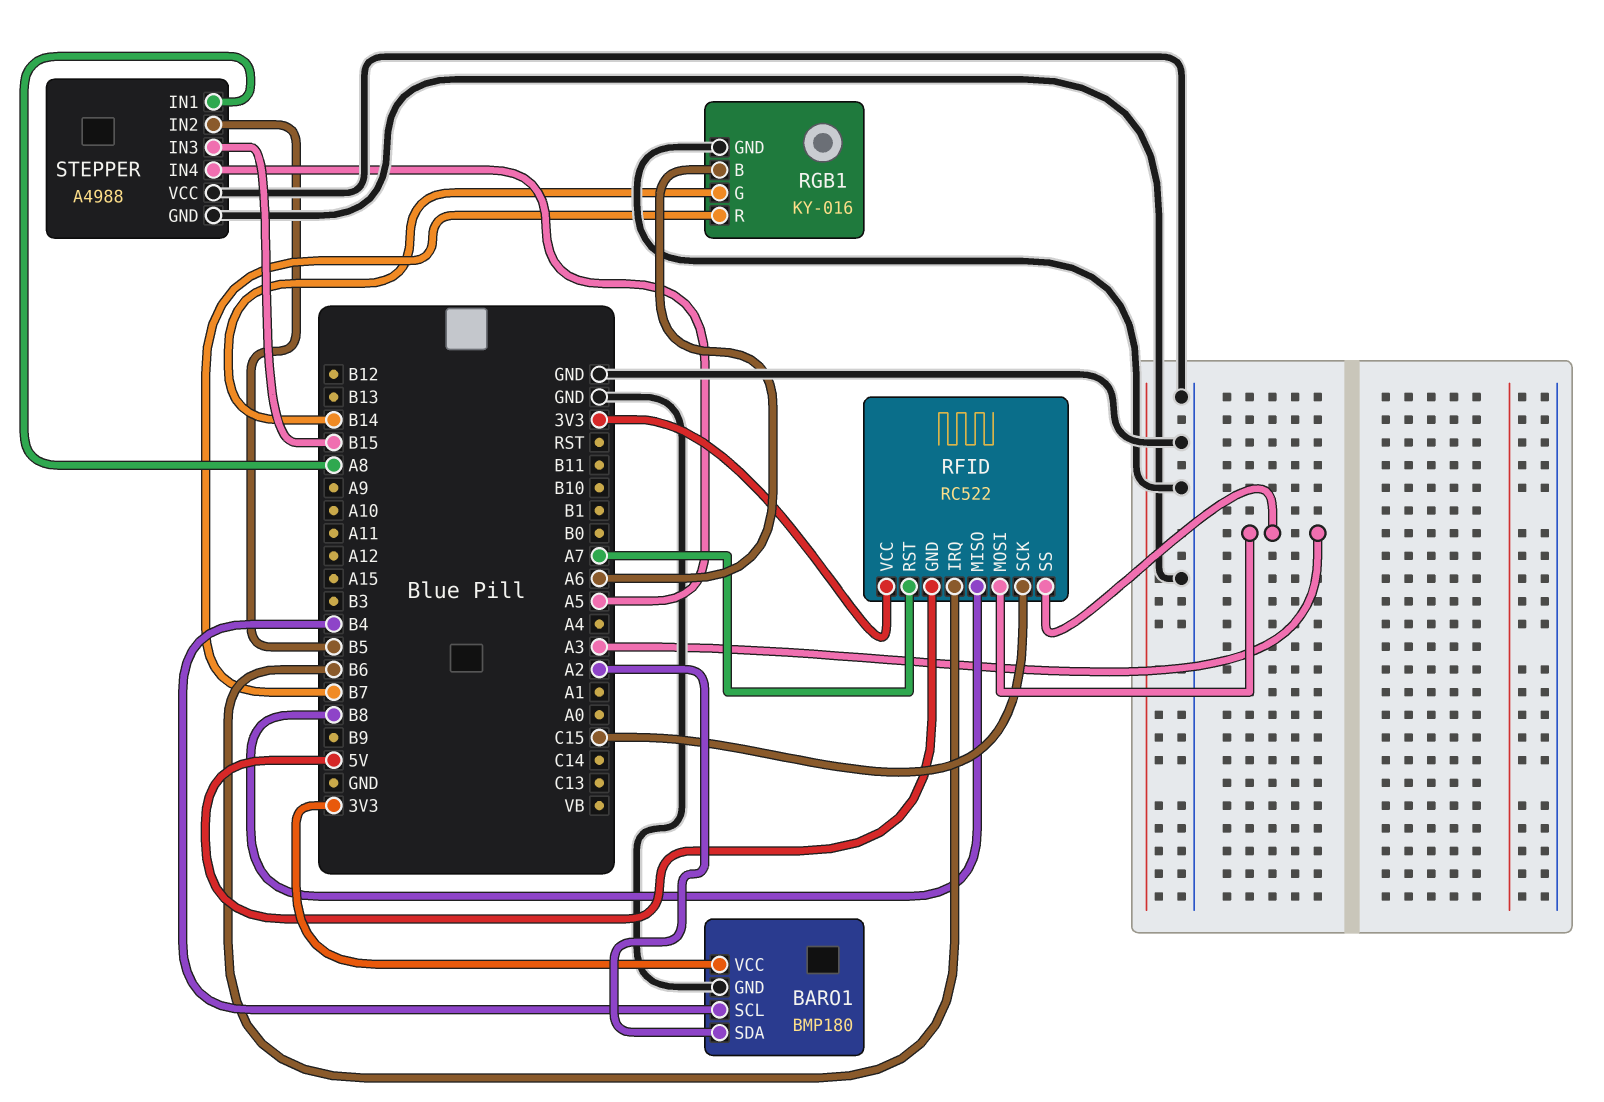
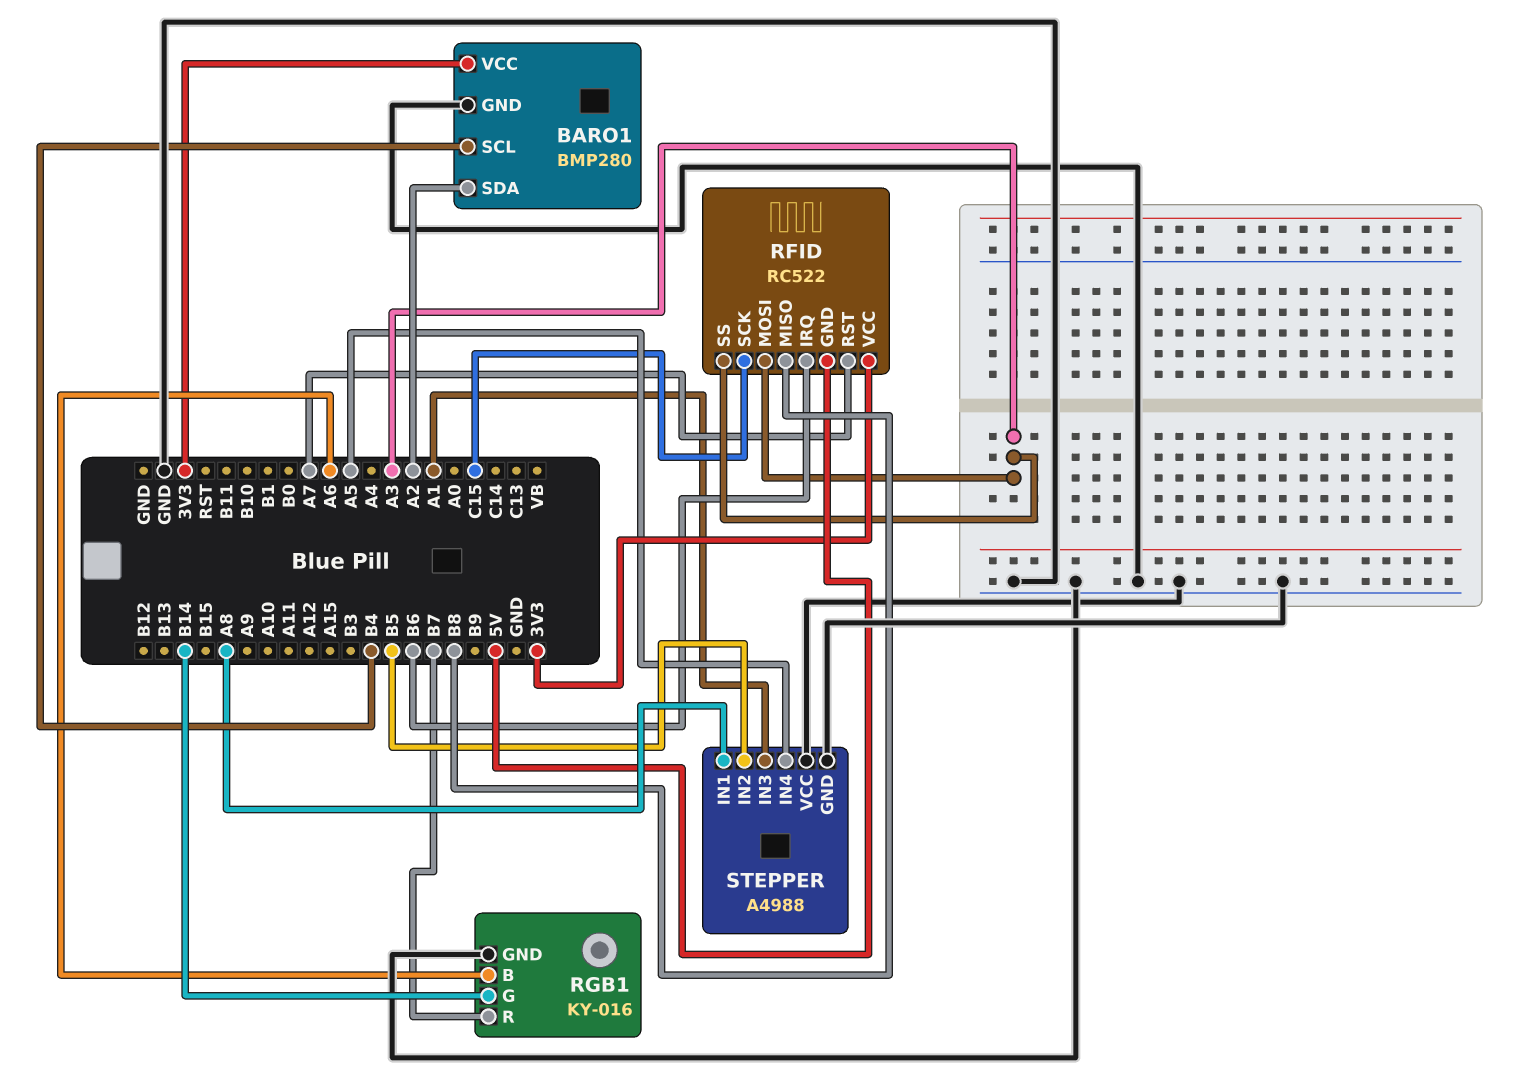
BARO1: BMP180 -> BMP280
STEPPER pin IN3: B15 -> A1

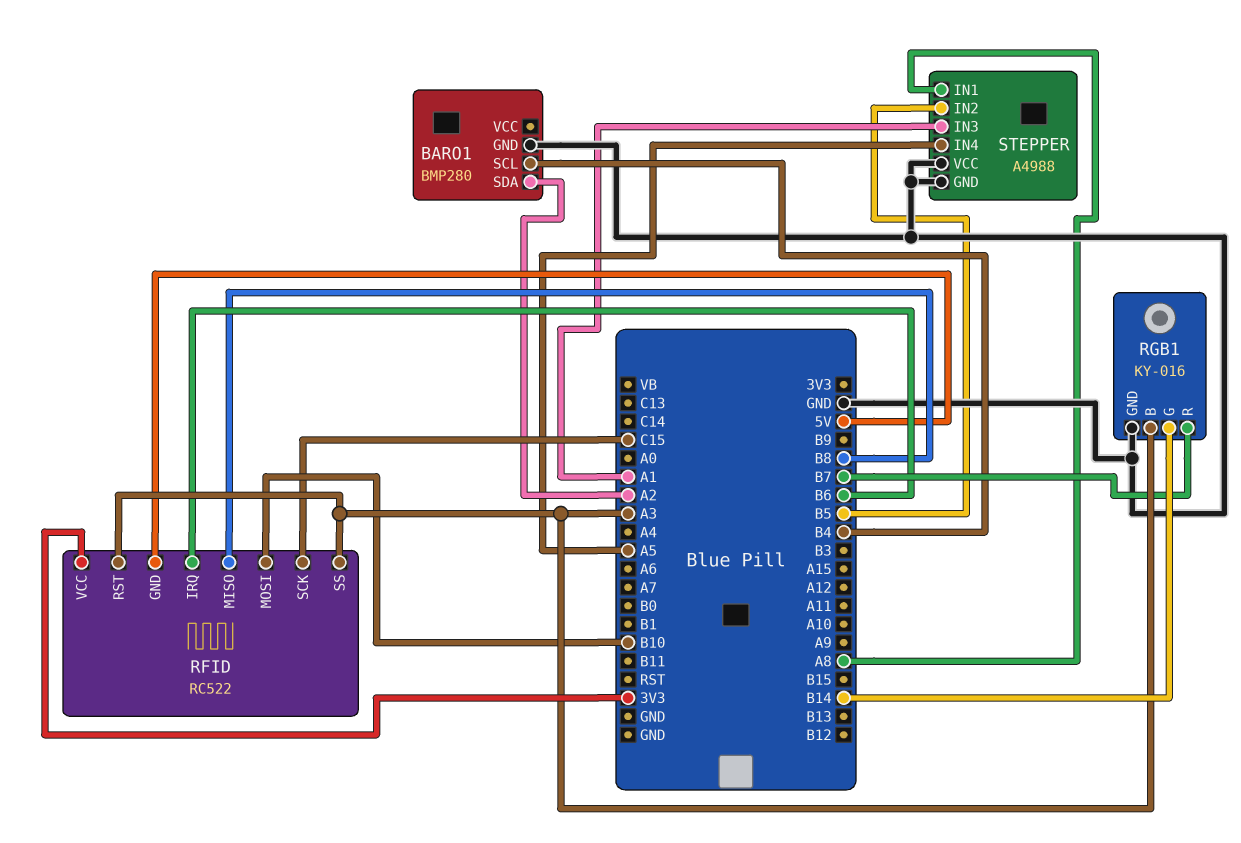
BARO1 pin VCC: 3V3 -> none
RFID pin MOSI: A3 -> B10
RFID pin RST: A7 -> A3
RGB1 pin B: A6 -> A3

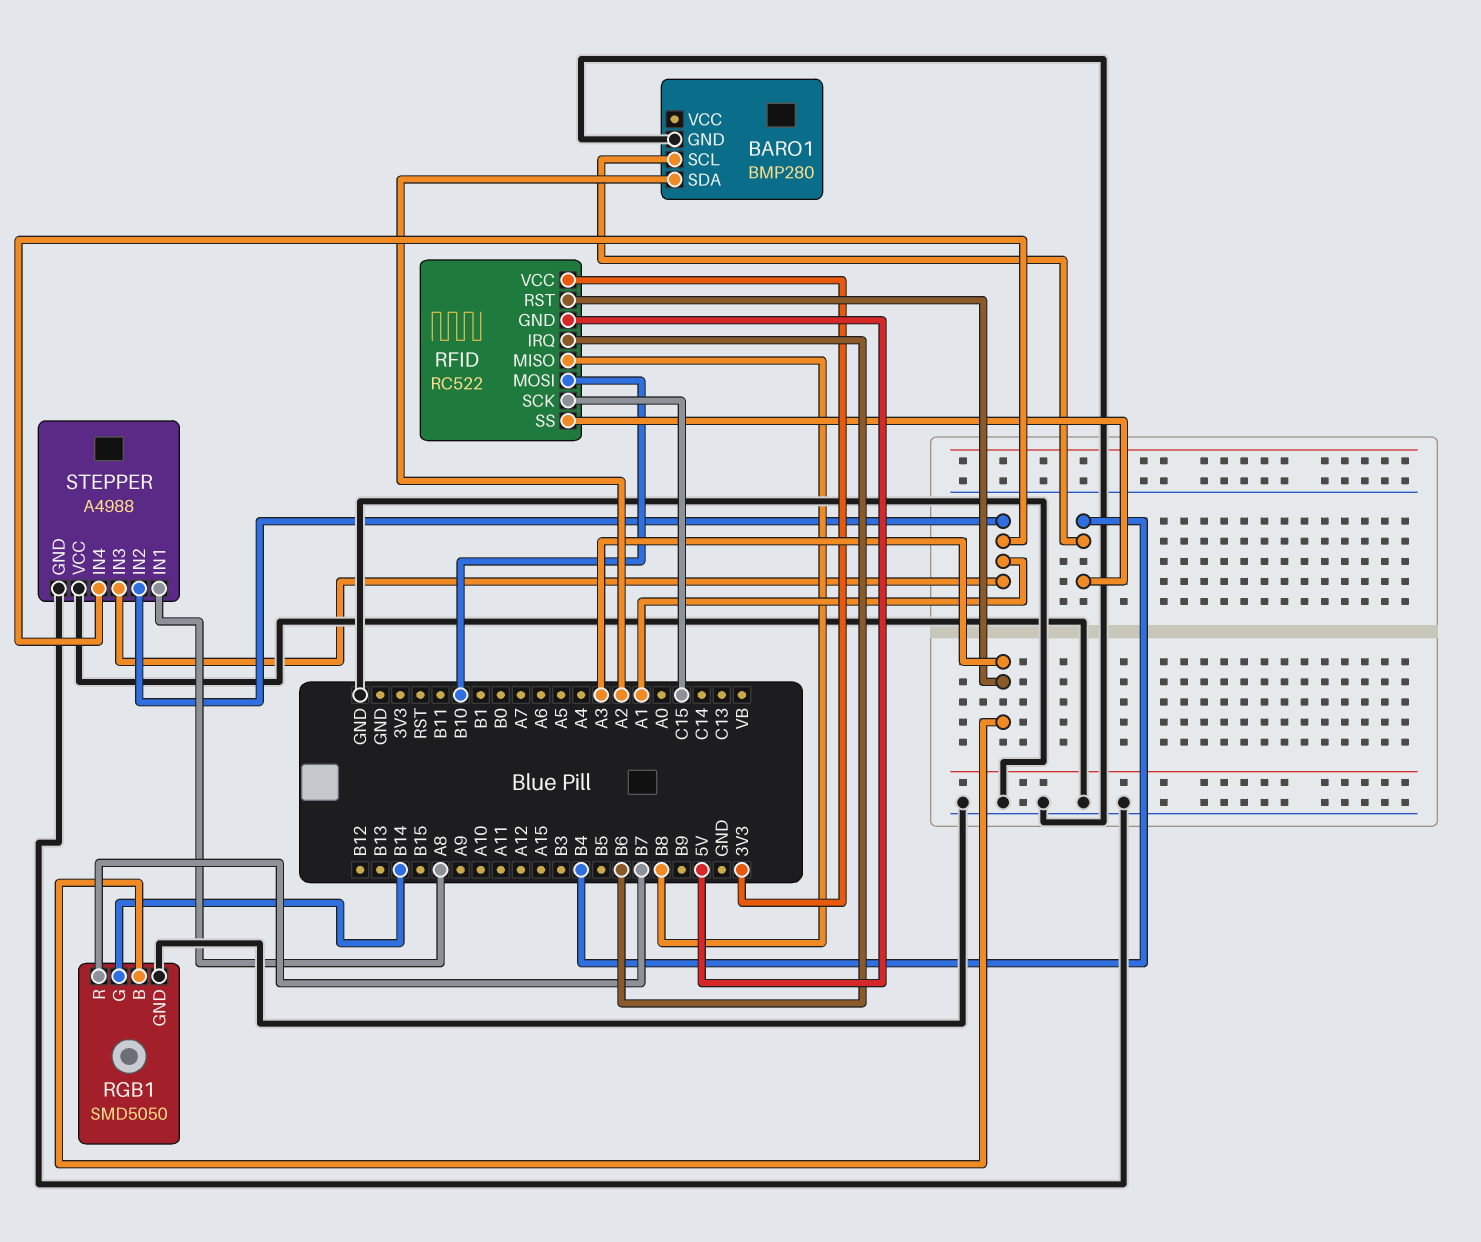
RFID pin SS: A3 -> B4
RGB1: KY-016 -> SMD5050
STEPPER pin IN2: B5 -> A1
STEPPER pin IN4: A5 -> A1

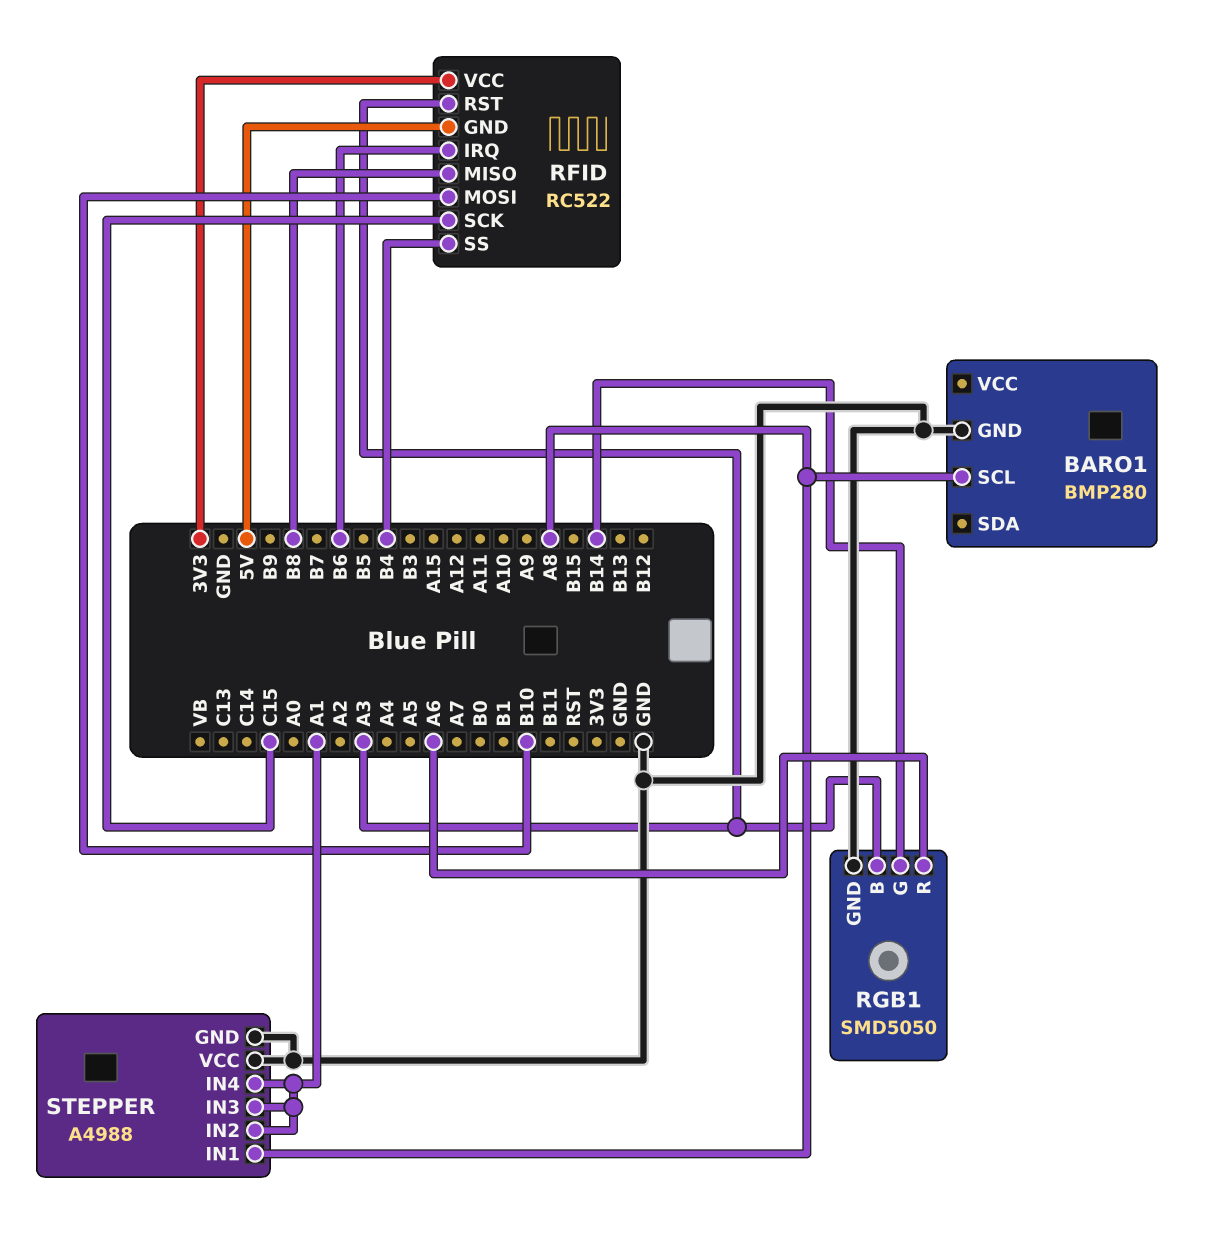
BARO1 pin SCL: B4 -> A8
BARO1 pin SDA: A2 -> none
RGB1 pin R: B7 -> A6

